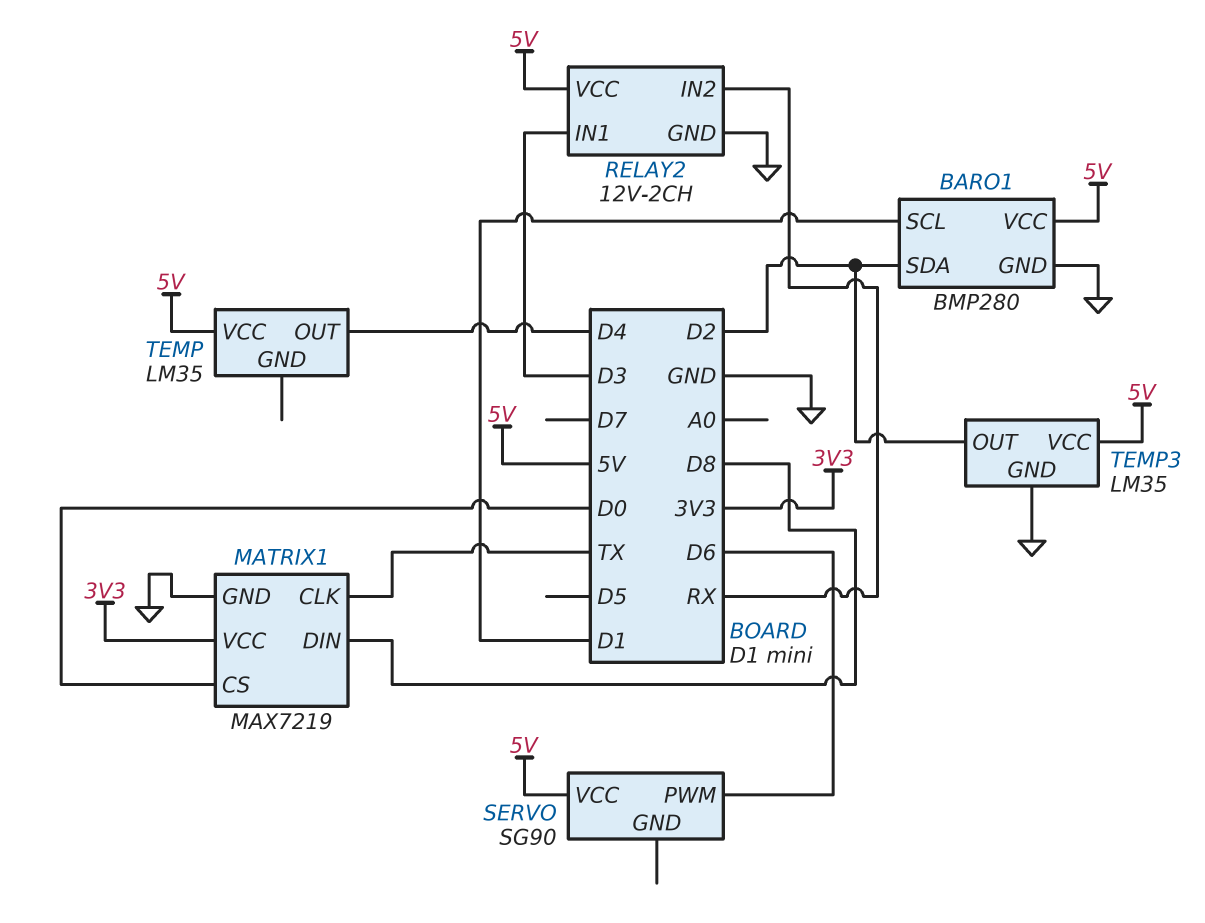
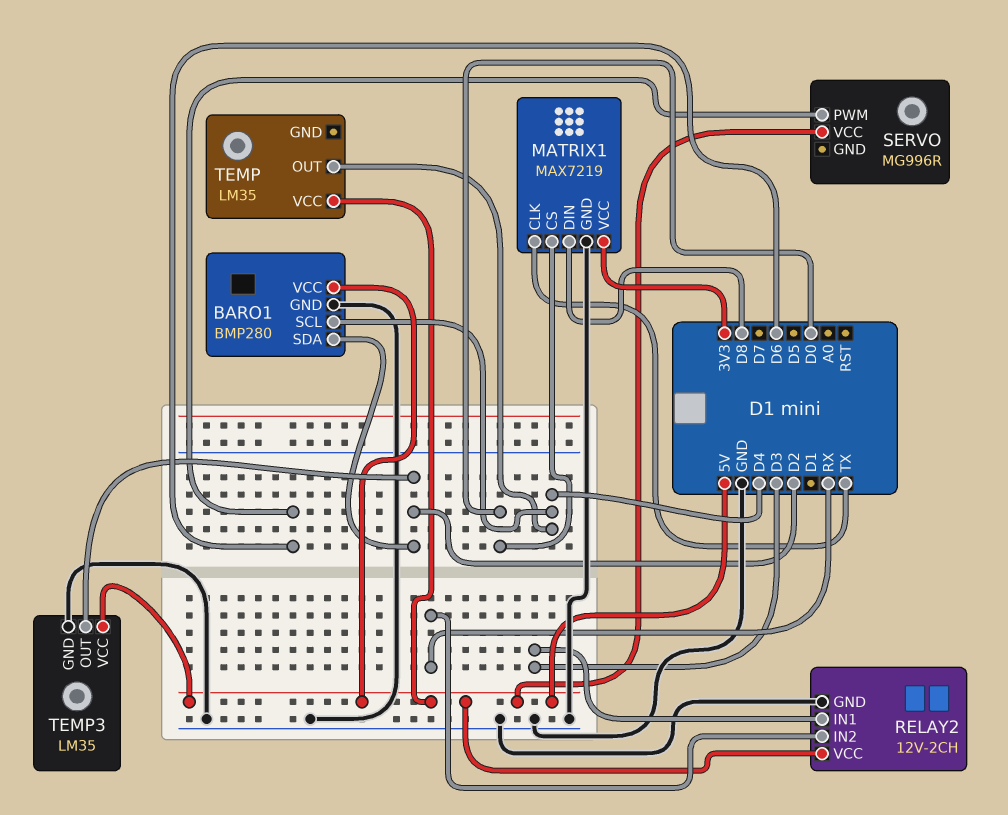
BARO1 pin SCL: D1 -> D4
SERVO: SG90 -> MG996R

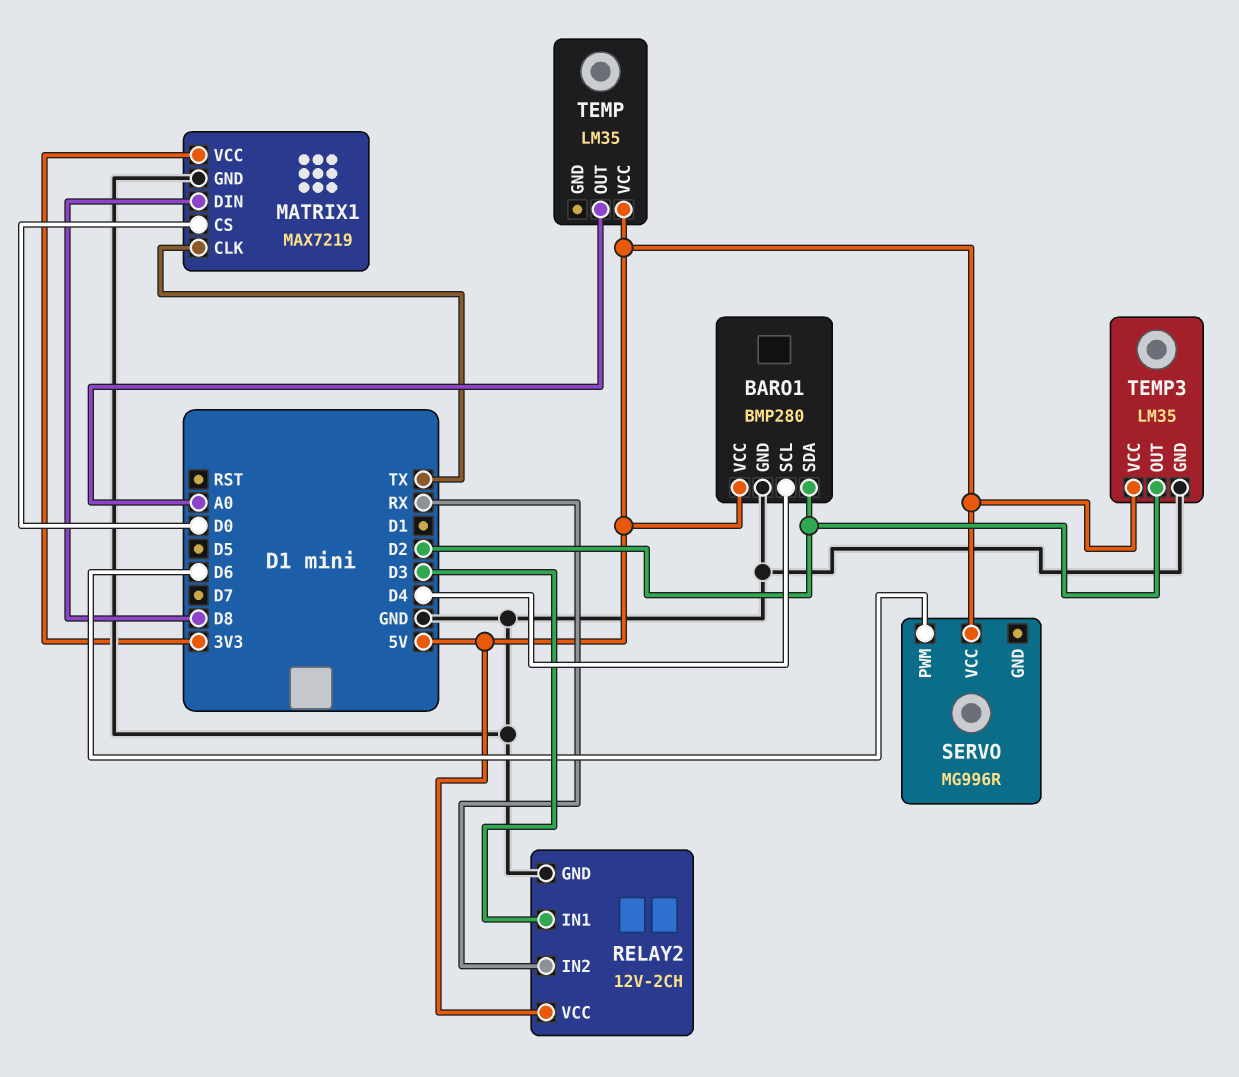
TEMP pin OUT: D4 -> A0

